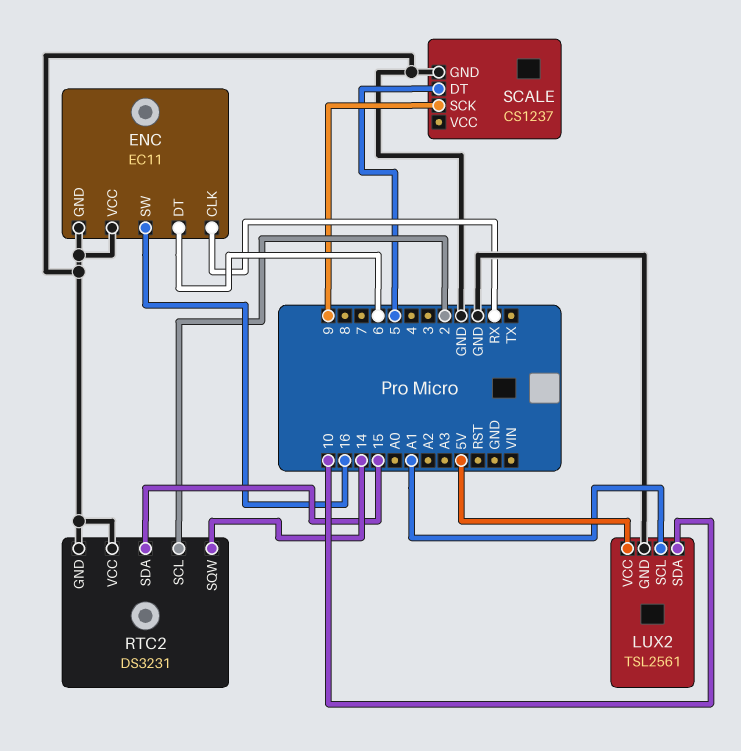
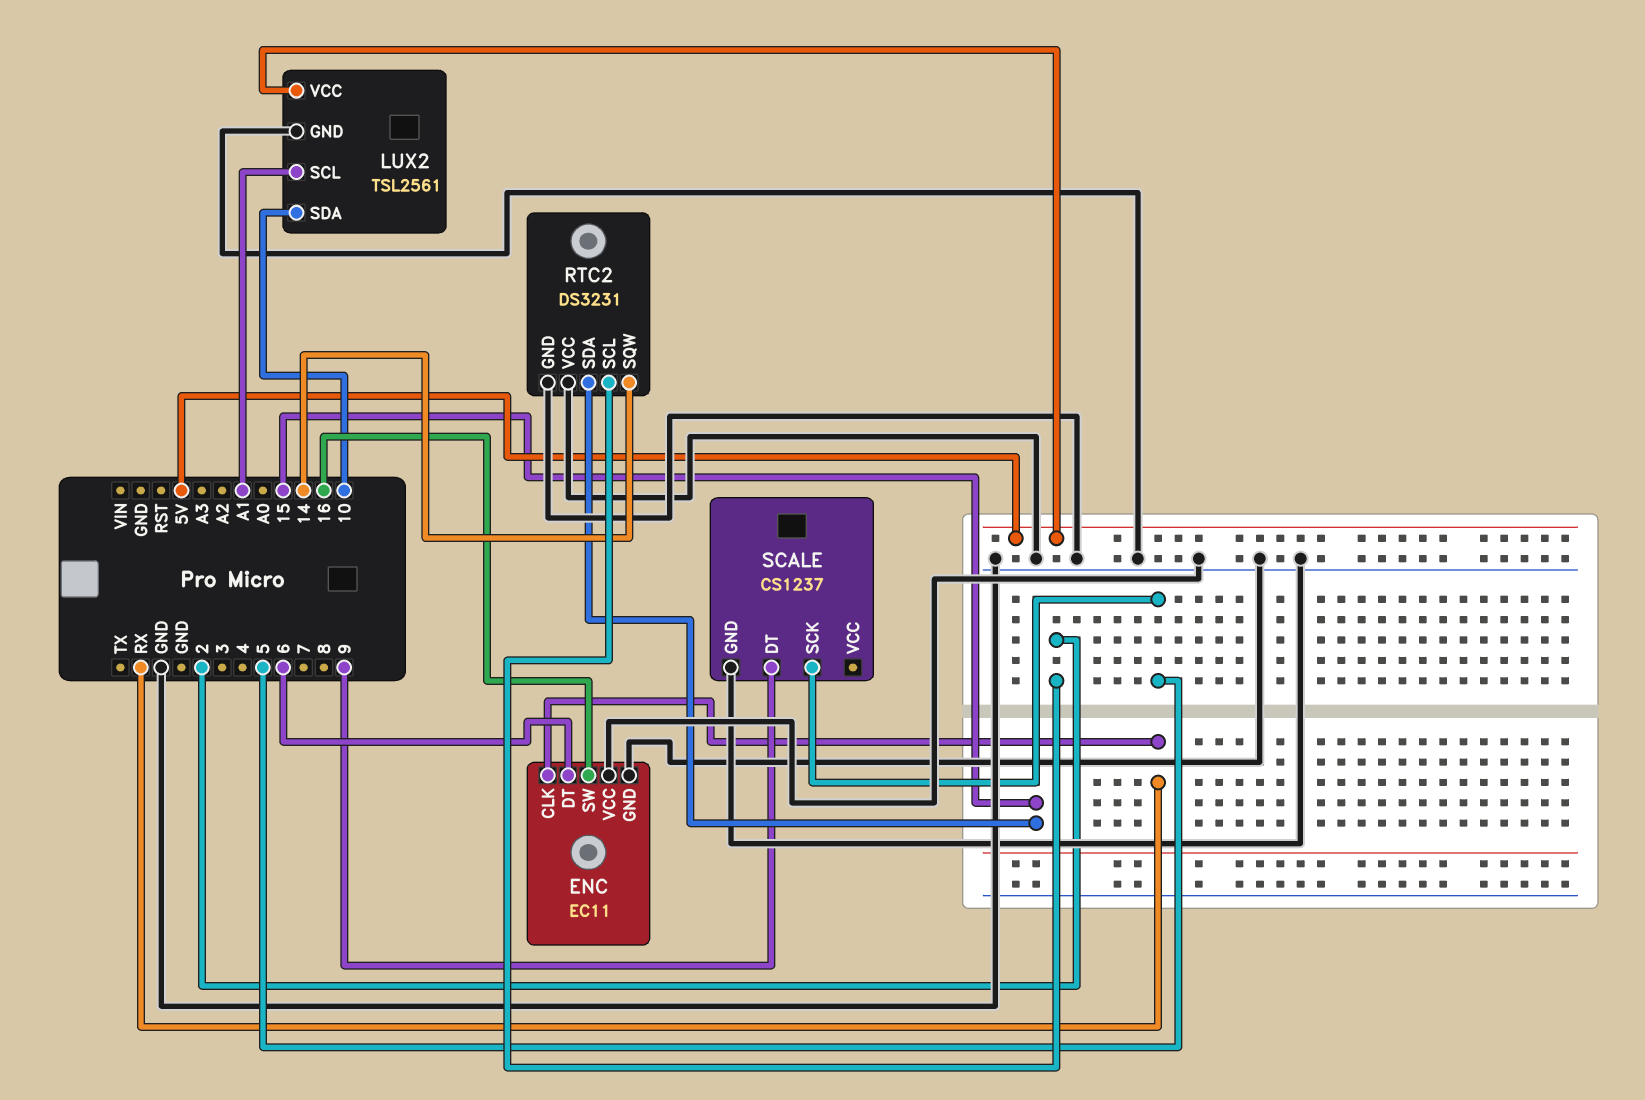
SCALE pin DT: 5 -> 9
SCALE pin SCK: 9 -> 5

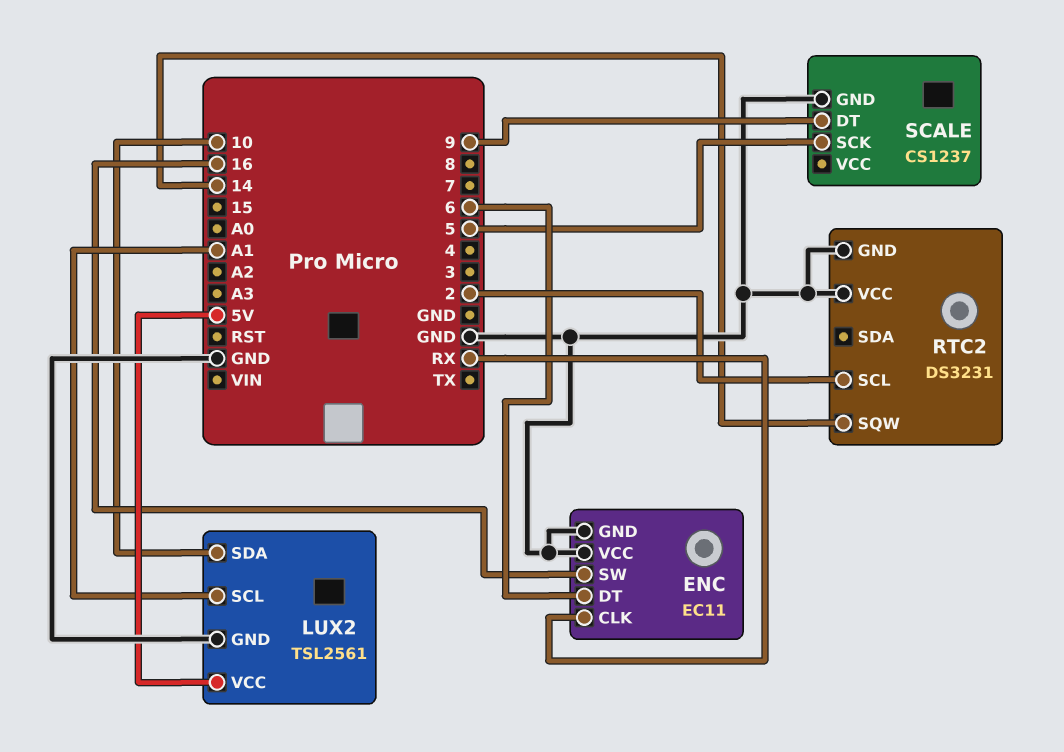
RTC2 pin SDA: 15 -> none

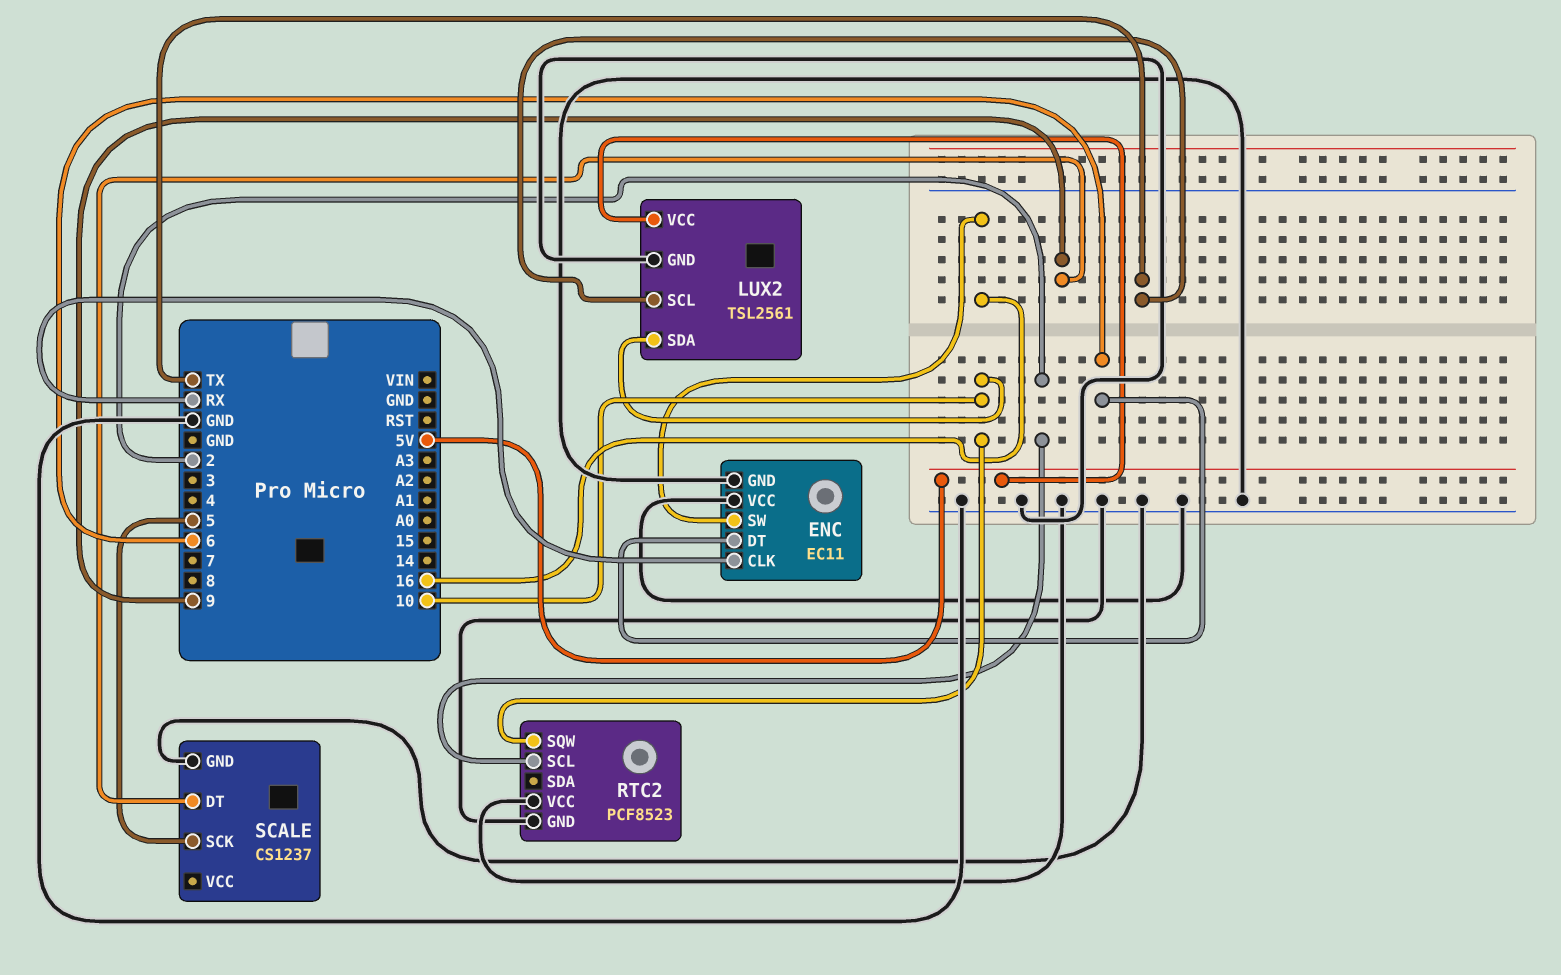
LUX2 pin SCL: A1 -> TX
RTC2: DS3231 -> PCF8523
RTC2 pin SQW: 14 -> 10

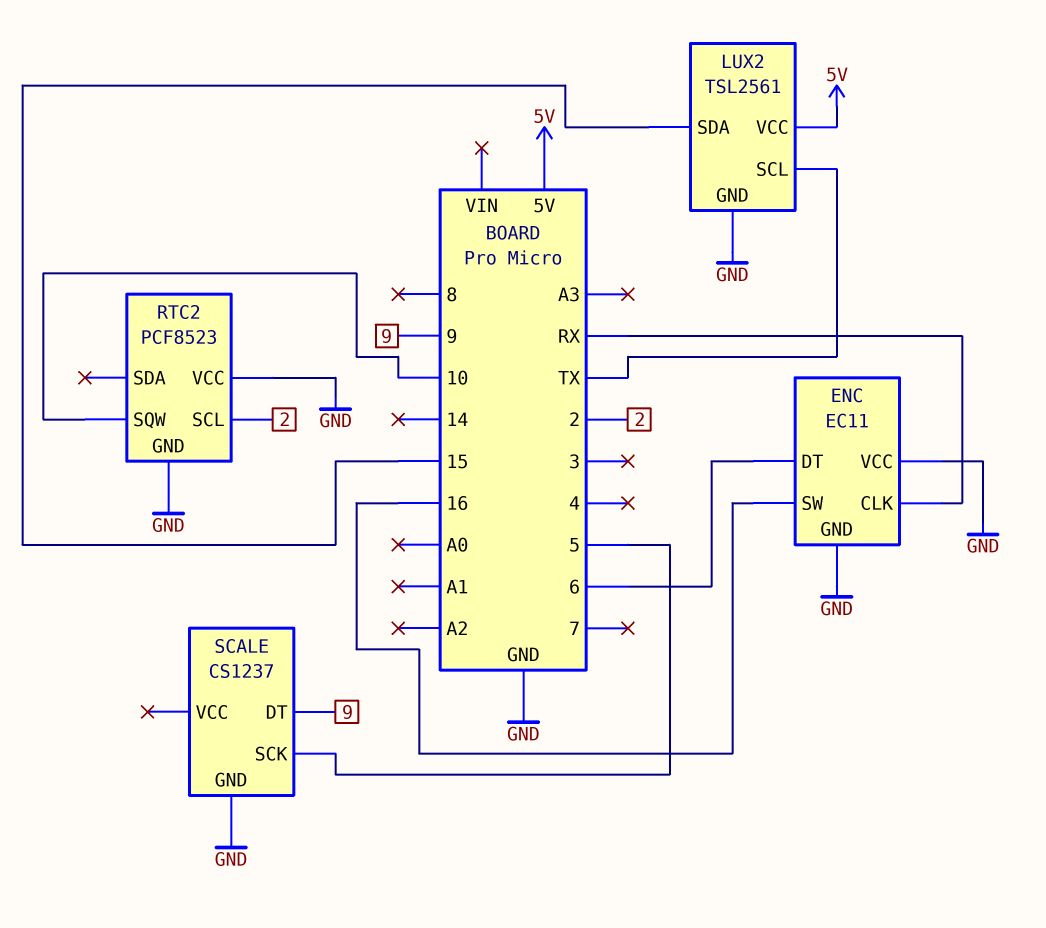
LUX2 pin SDA: 10 -> 15

